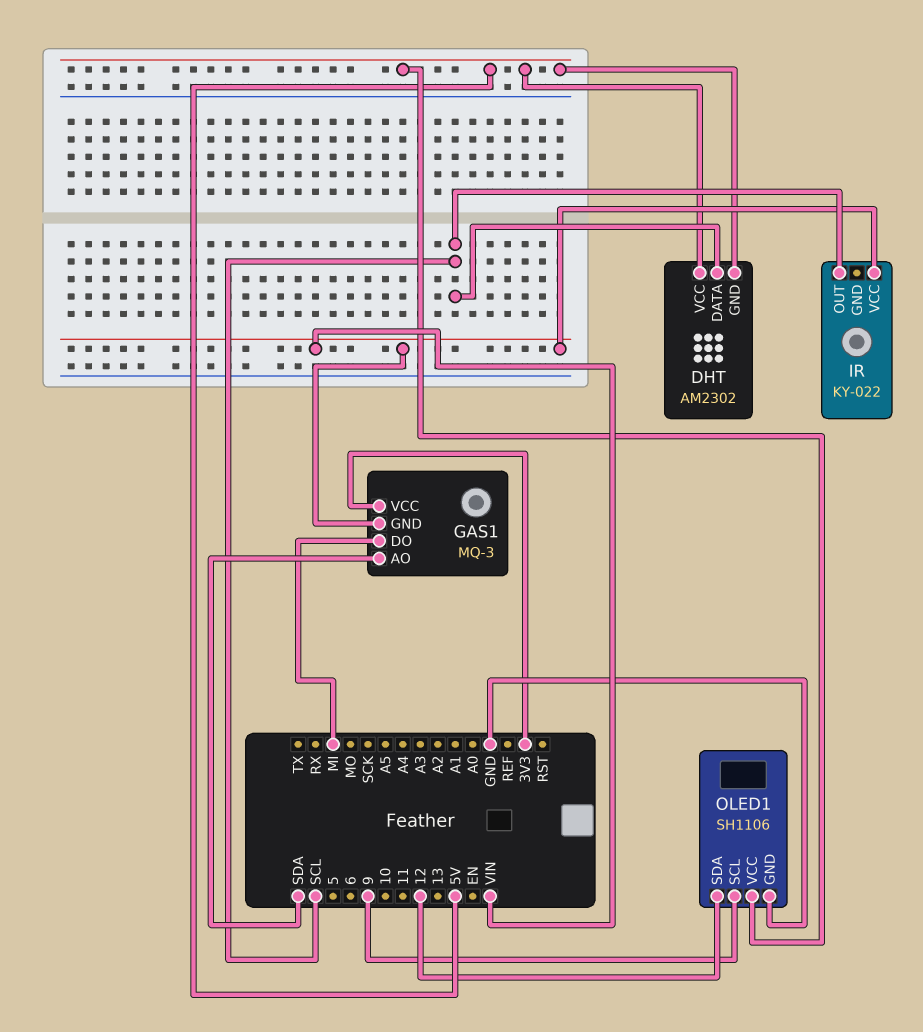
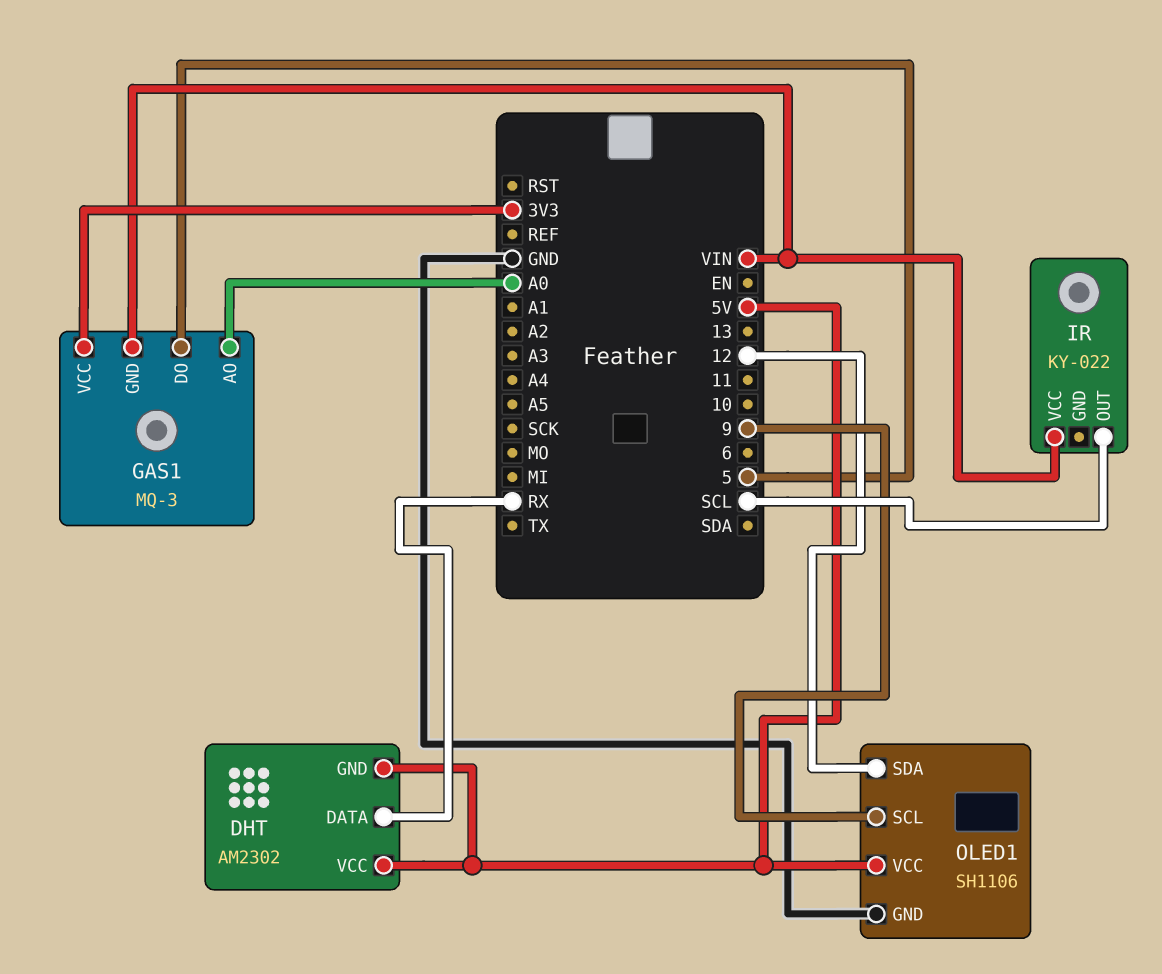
DHT pin DATA: SCL -> RX
GAS1 pin AO: SDA -> A0
GAS1 pin DO: MI -> 5

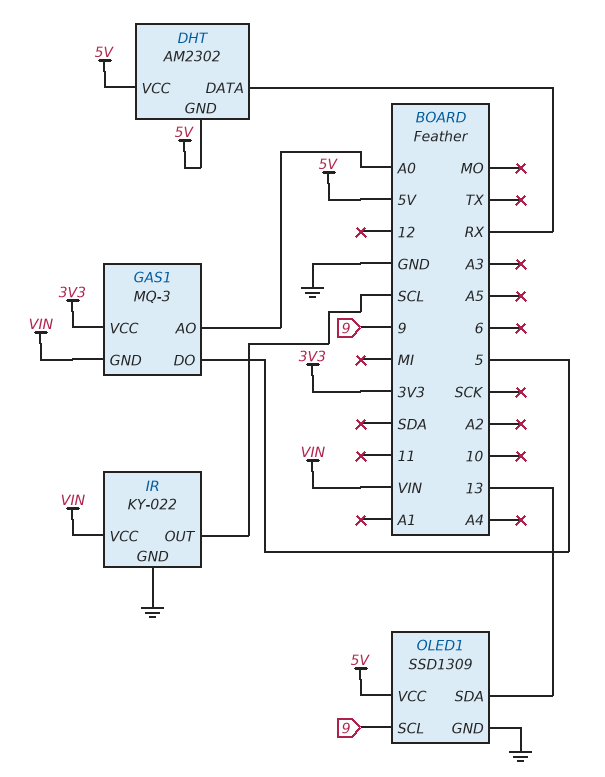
IR pin GND: none -> GND
OLED1: SH1106 -> SSD1309
OLED1 pin SDA: 12 -> 13

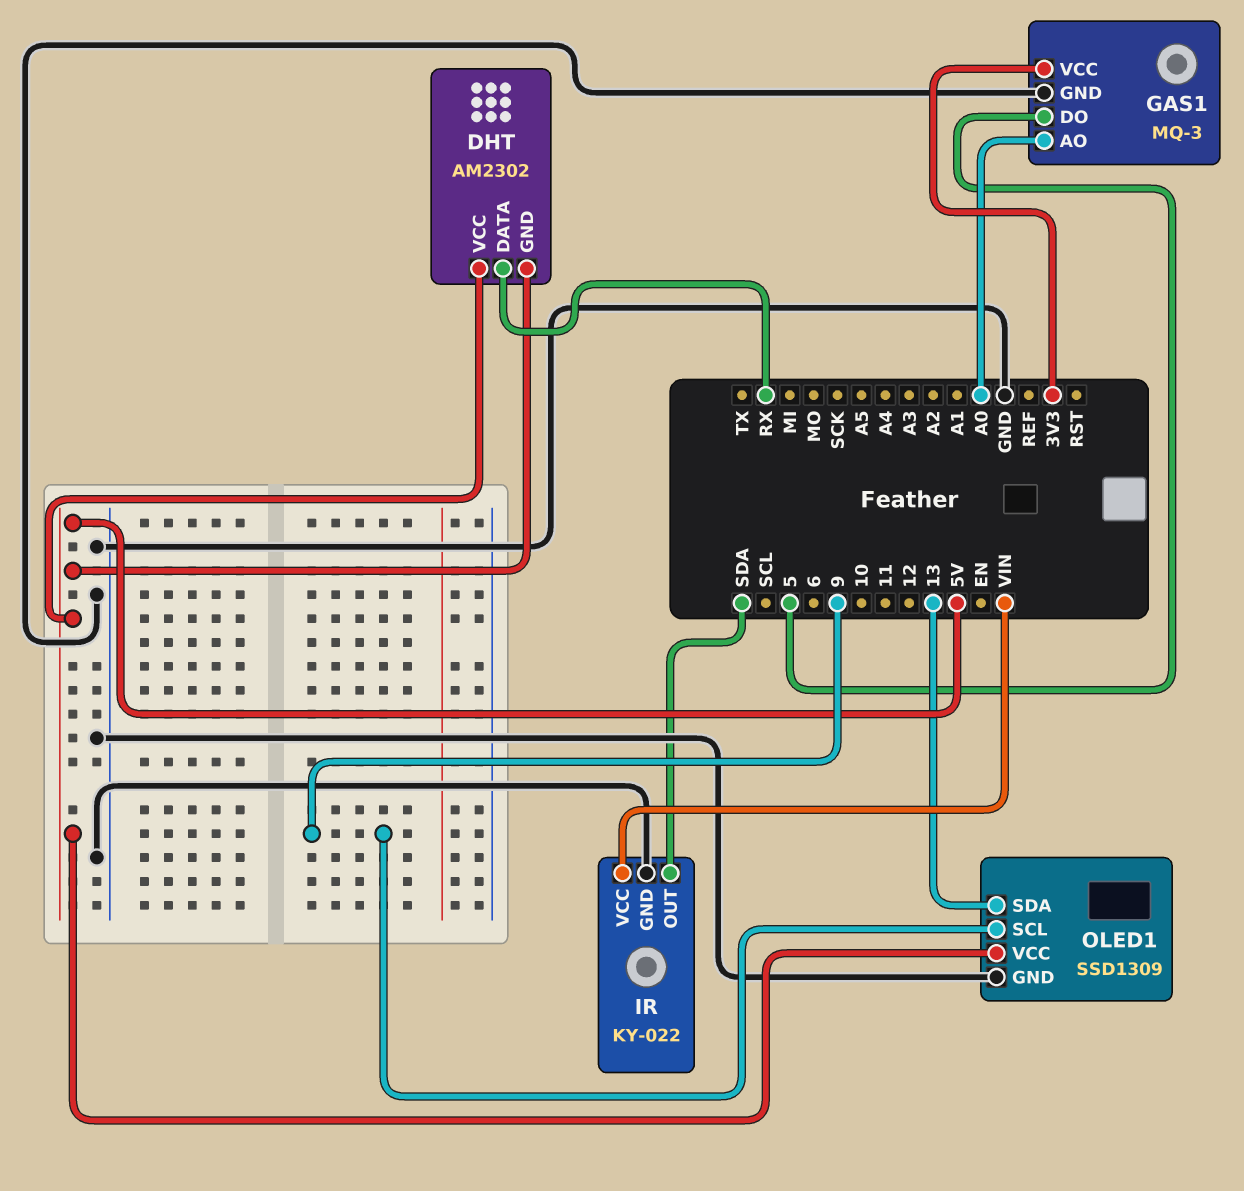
GAS1 pin GND: VIN -> GND
IR pin OUT: SCL -> SDA

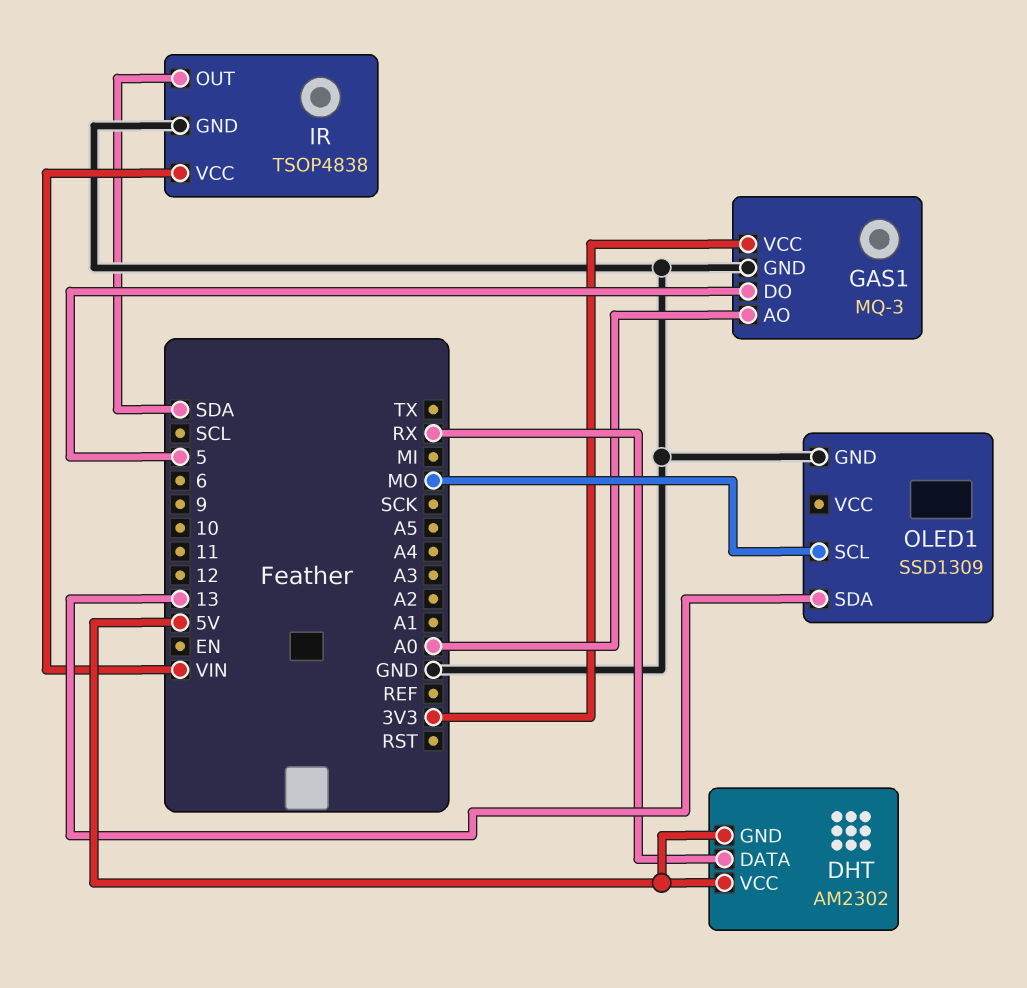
IR: KY-022 -> TSOP4838
OLED1 pin SCL: 9 -> MO
OLED1 pin VCC: 5V -> none

